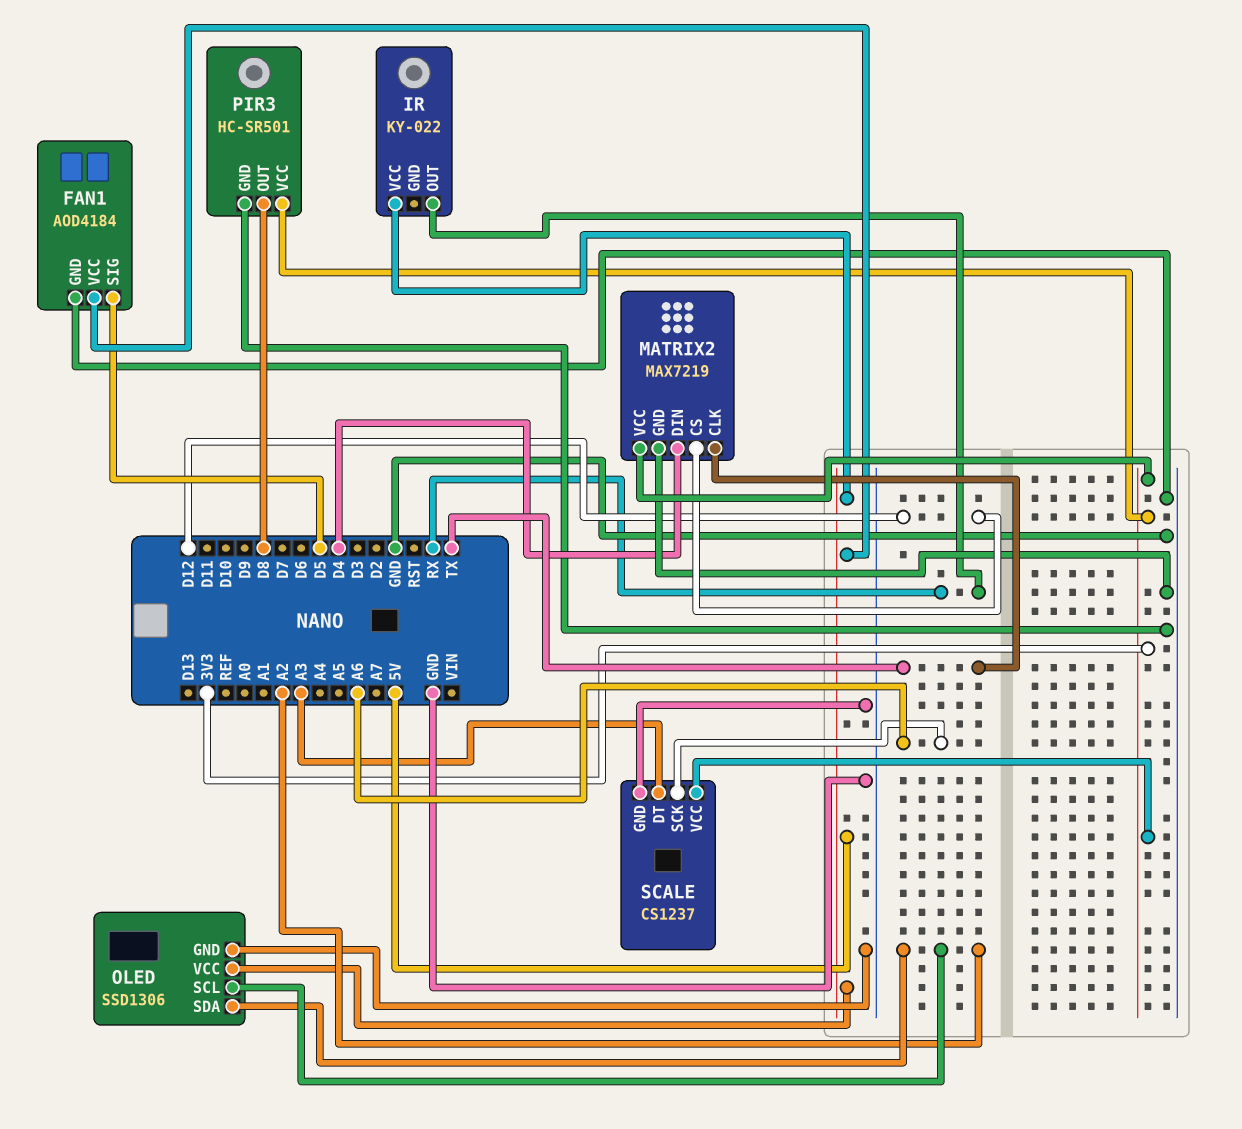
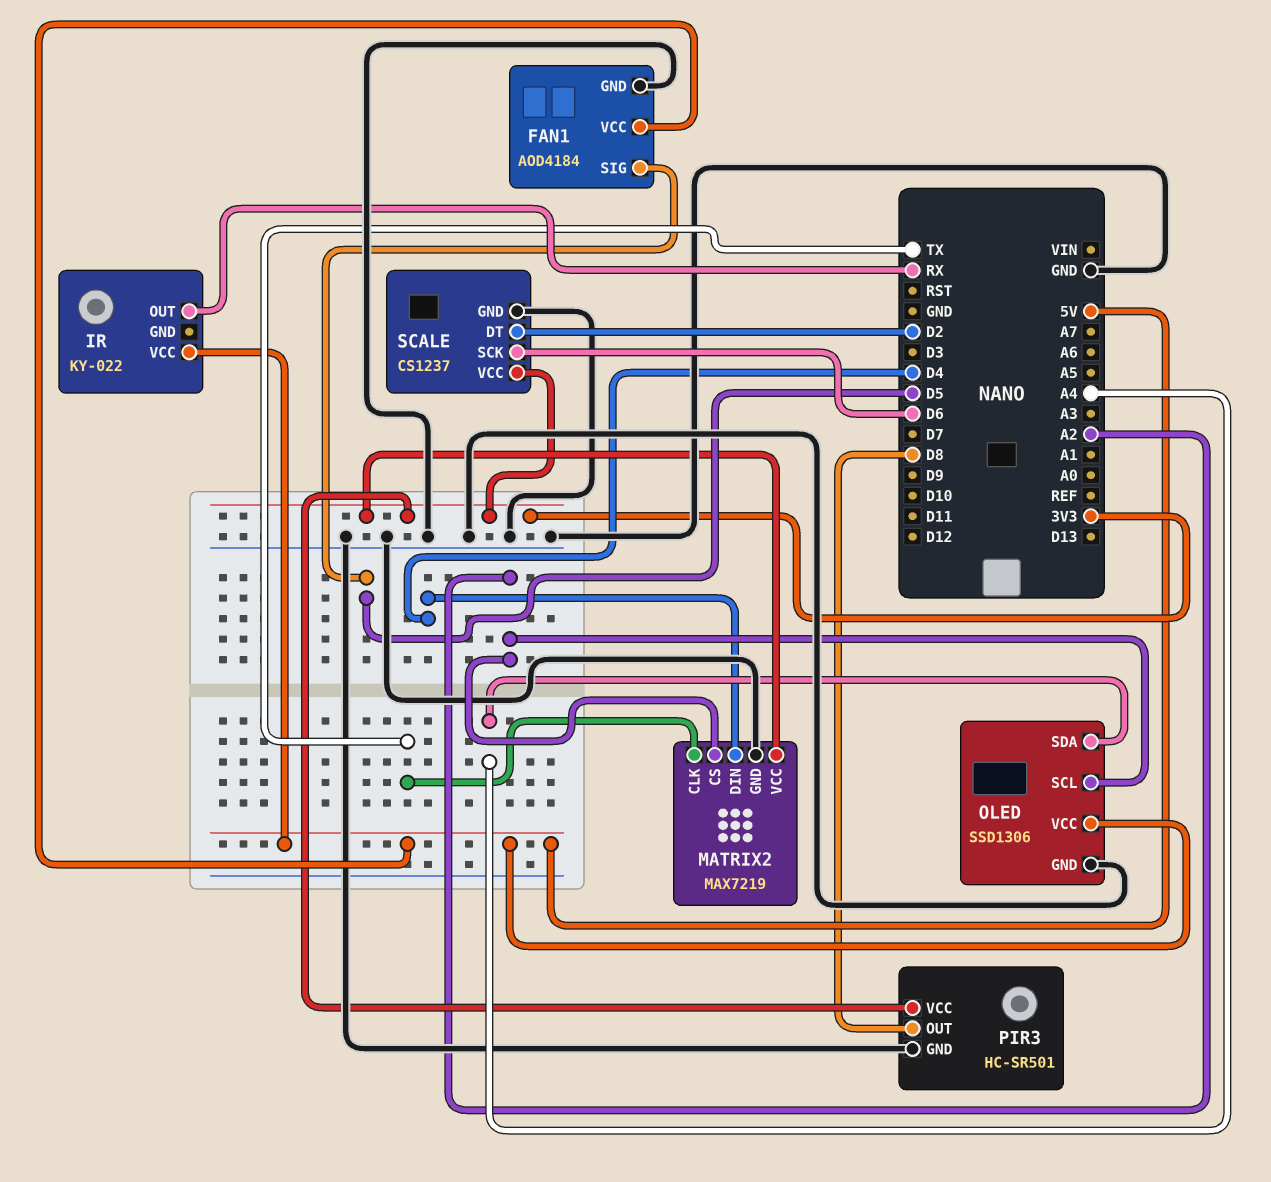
MATRIX2 pin CS: D12 -> A2
OLED pin SDA: A2 -> A4
SCALE pin DT: A3 -> D2
SCALE pin SCK: A6 -> D6

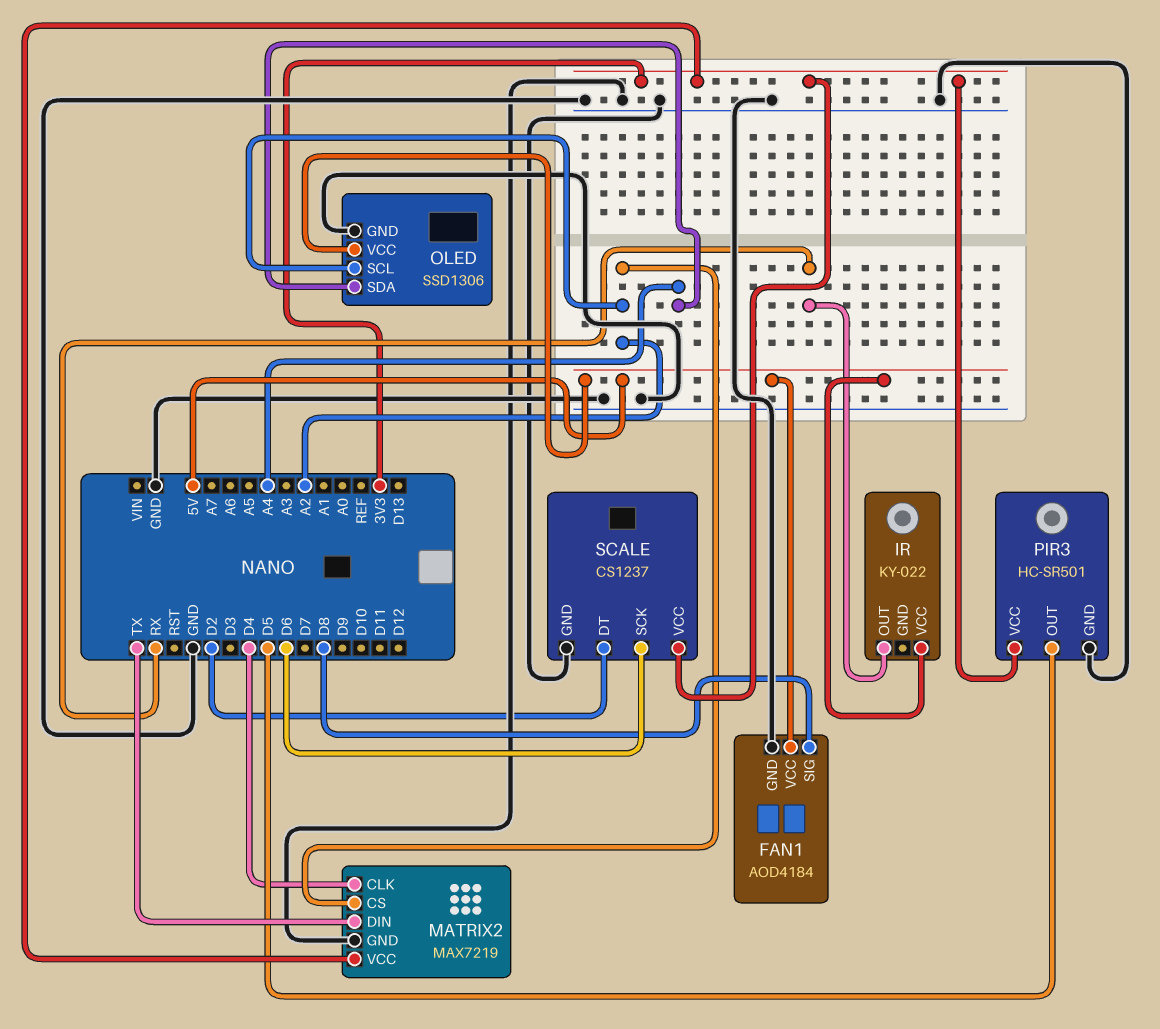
FAN1 pin SIG: D5 -> D8
MATRIX2 pin CLK: TX -> D4
MATRIX2 pin DIN: D4 -> TX
PIR3 pin OUT: D8 -> D5

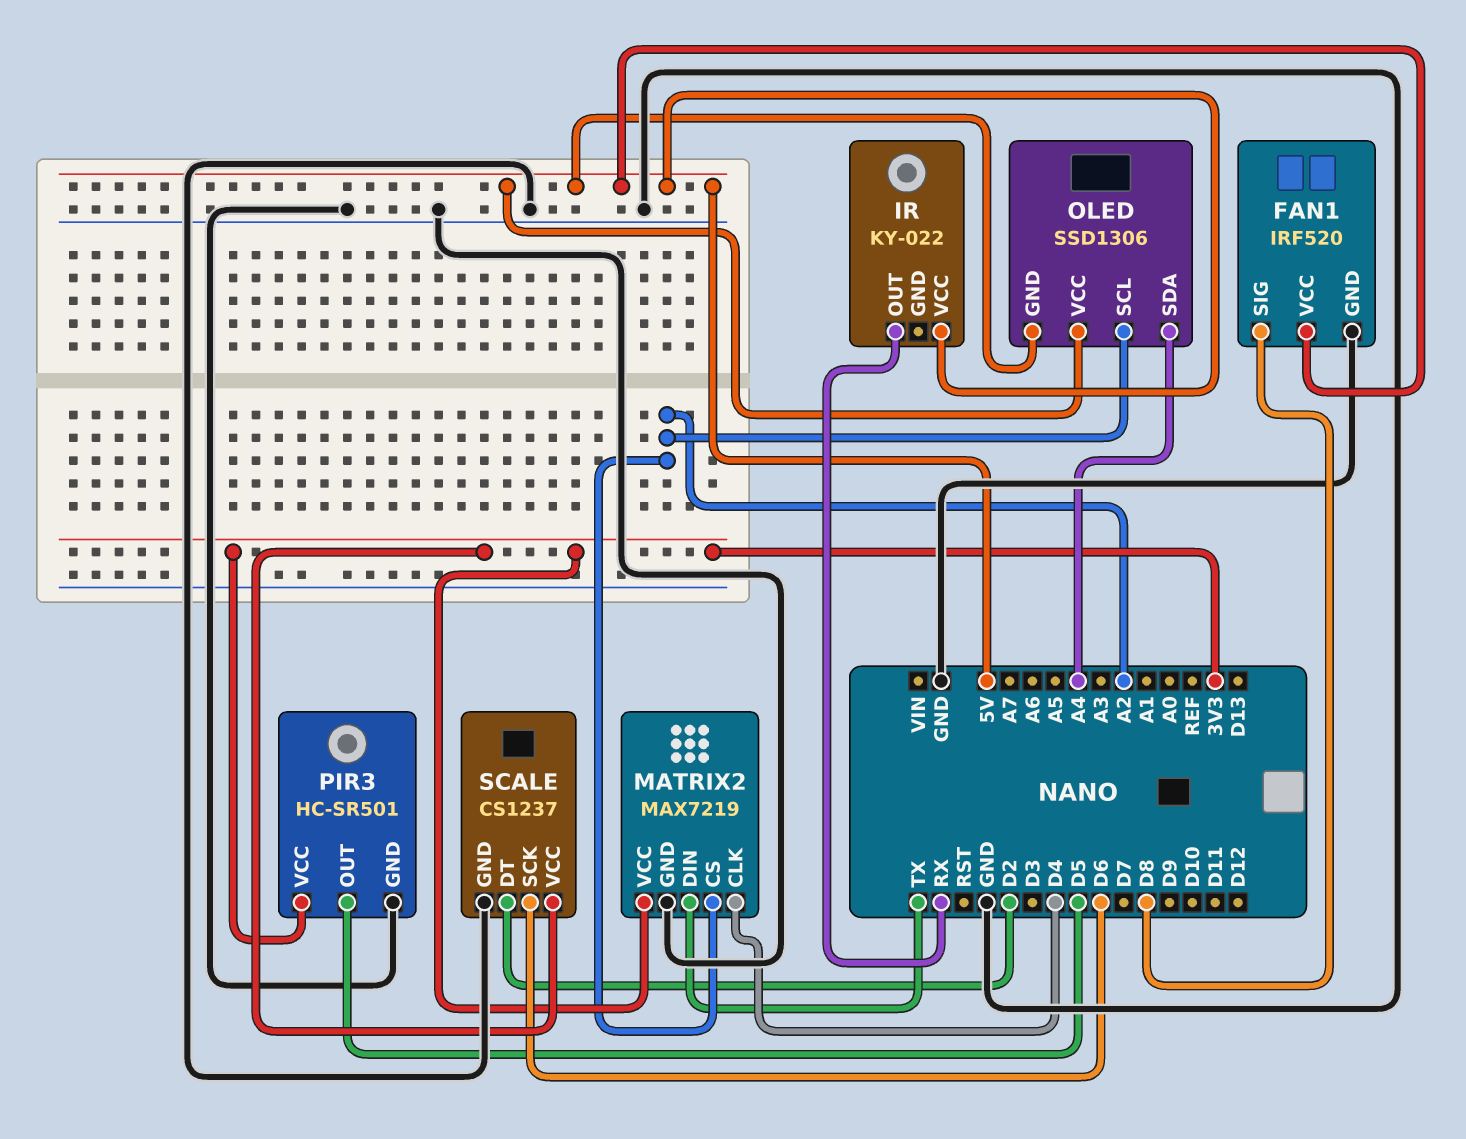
FAN1: AOD4184 -> IRF520
OLED pin GND: GND -> 5V

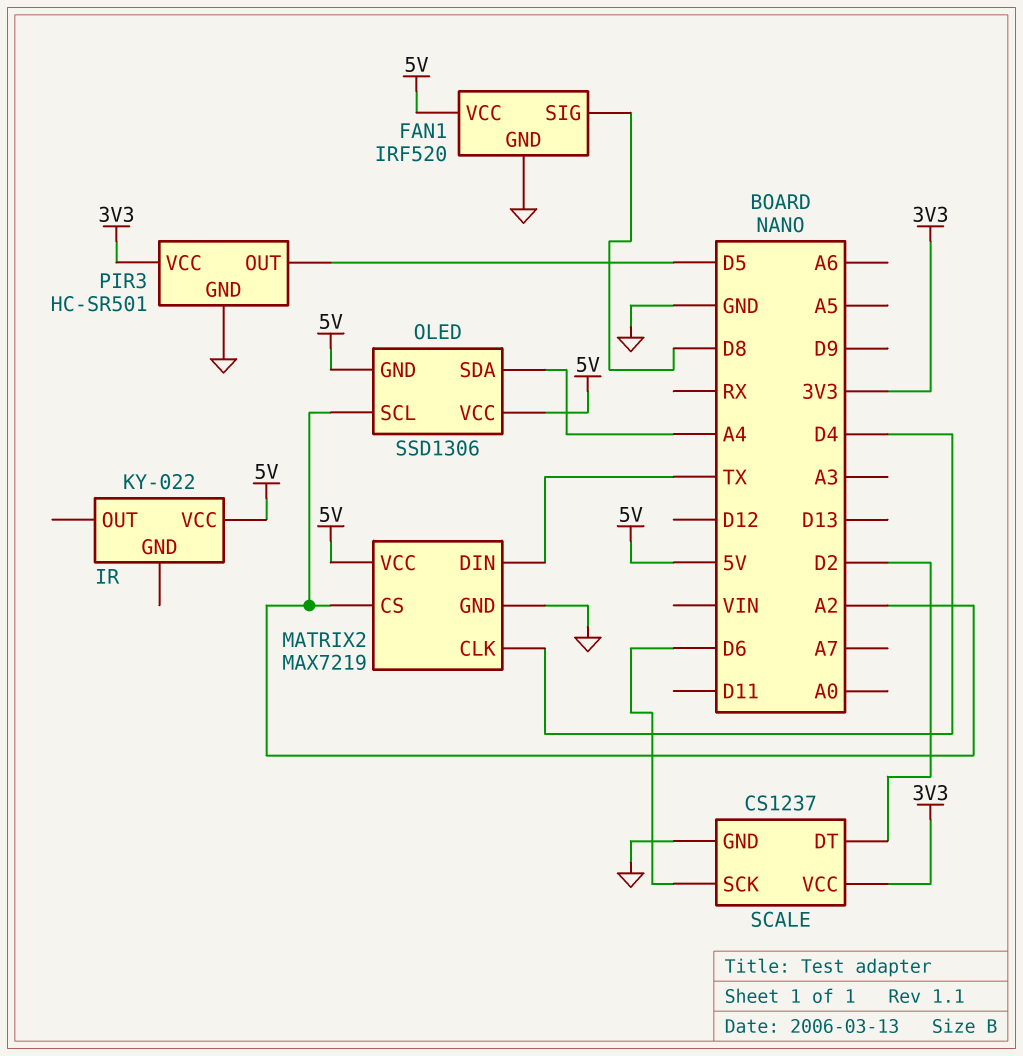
IR pin OUT: RX -> none
MATRIX2 pin VCC: 3V3 -> 5V

